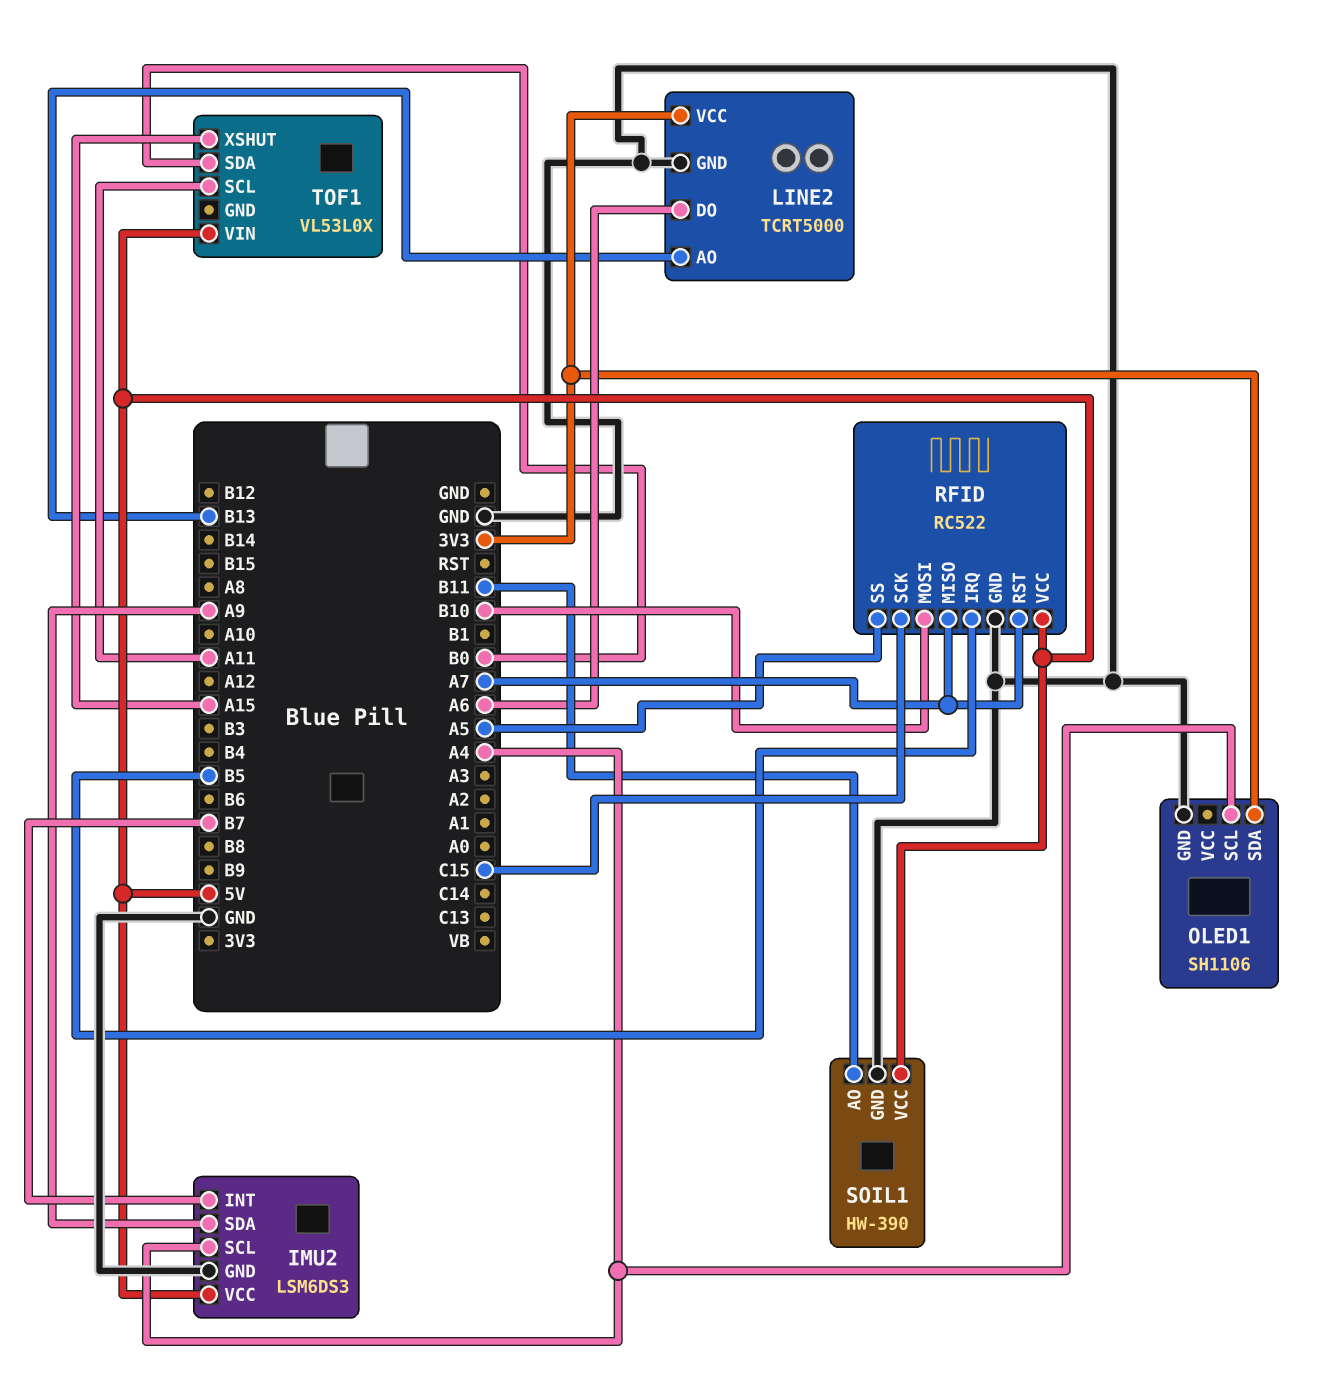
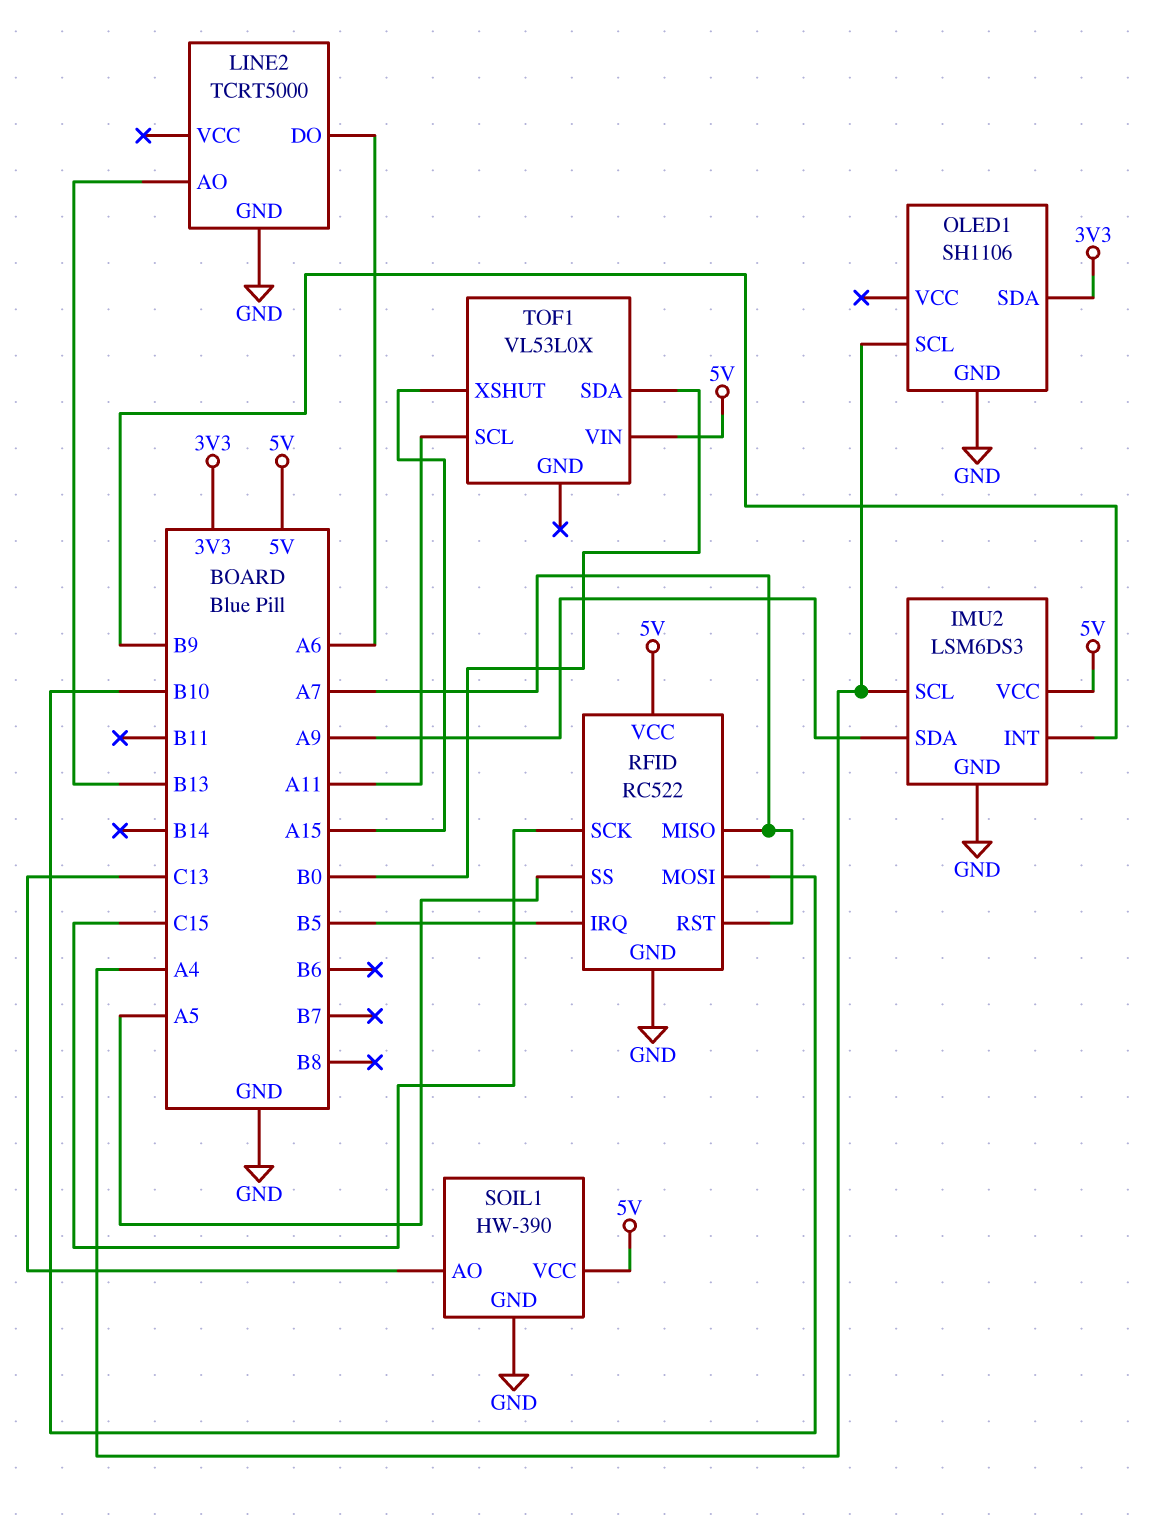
IMU2 pin INT: B7 -> B9
LINE2 pin VCC: 3V3 -> none
SOIL1 pin AO: B11 -> C13

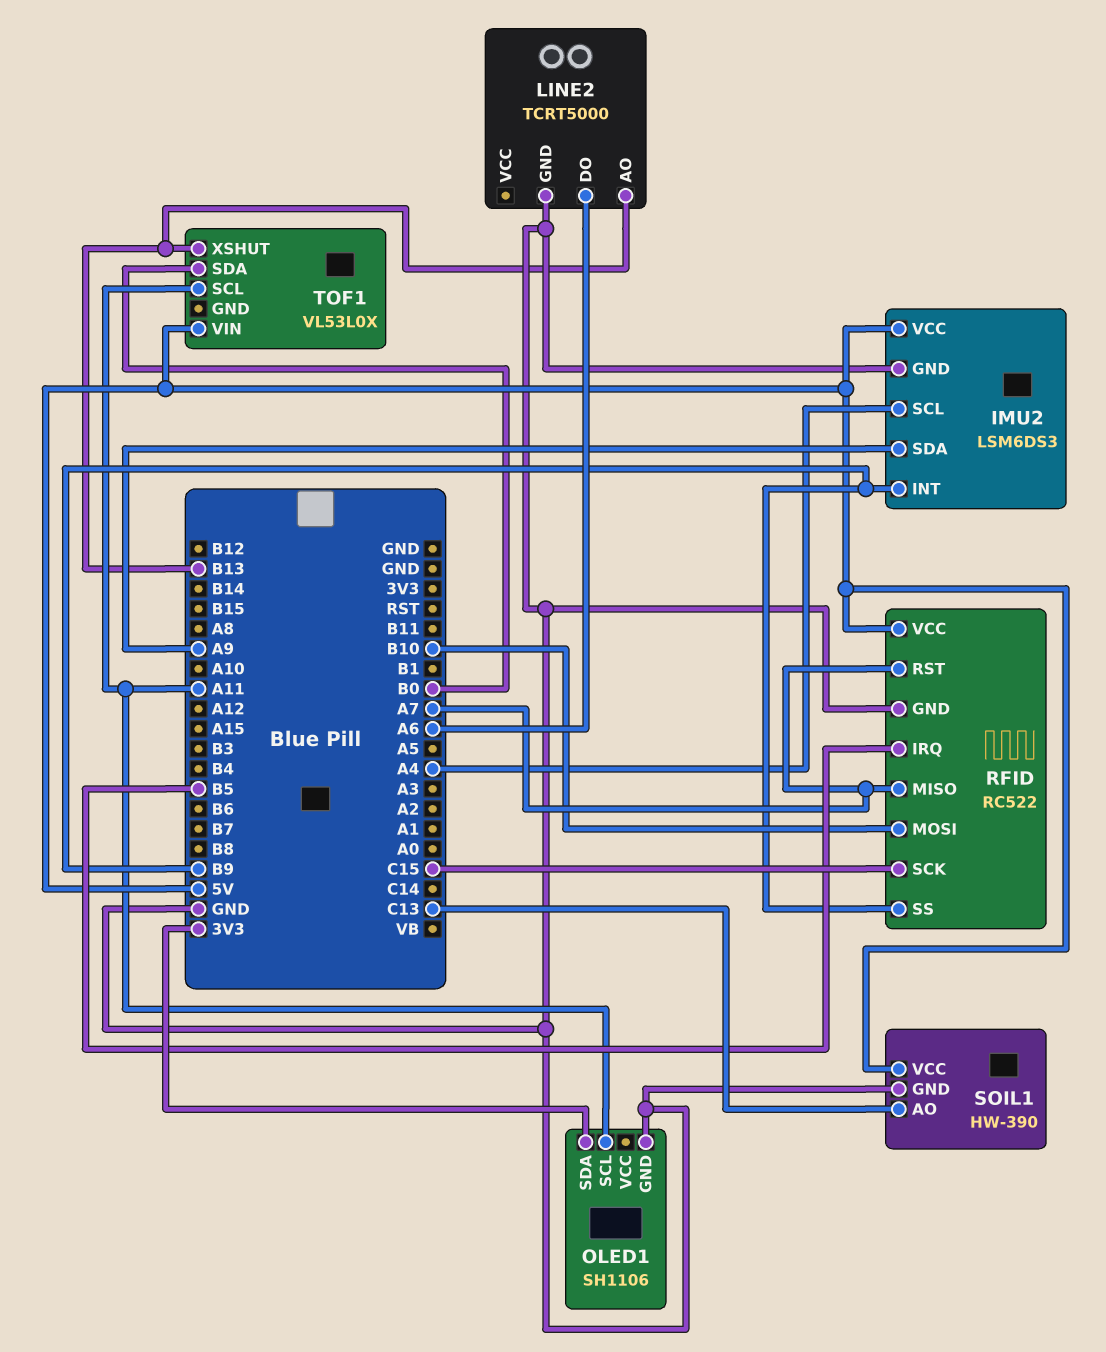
OLED1 pin SCL: A4 -> A11
RFID pin SS: A5 -> B9
TOF1 pin XSHUT: A15 -> B13

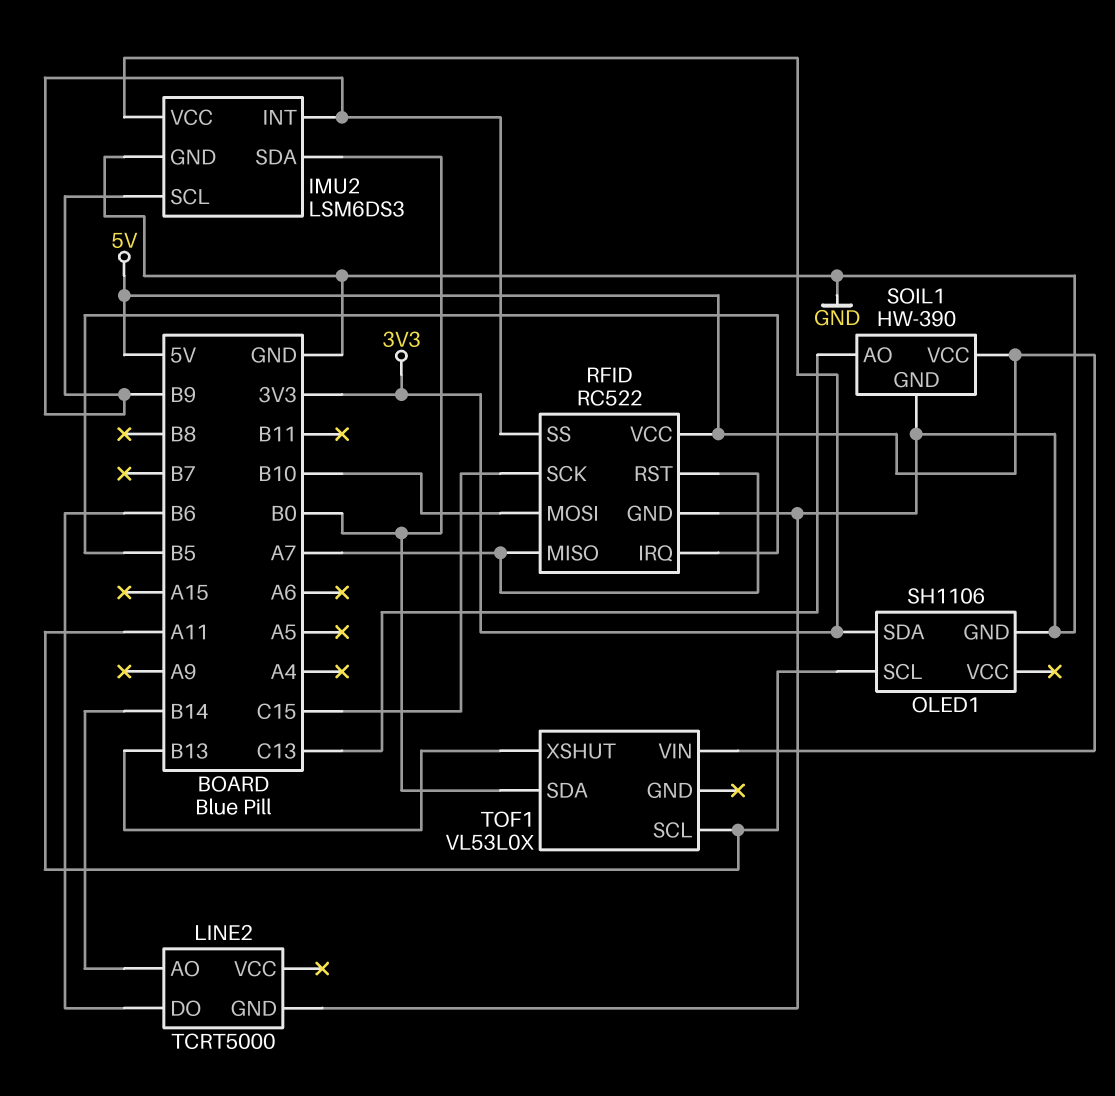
IMU2 pin SCL: A4 -> B9
IMU2 pin SDA: A9 -> B0
IMU2 pin VCC: 5V -> 3V3
LINE2 pin AO: B13 -> B14
LINE2 pin DO: A6 -> B6

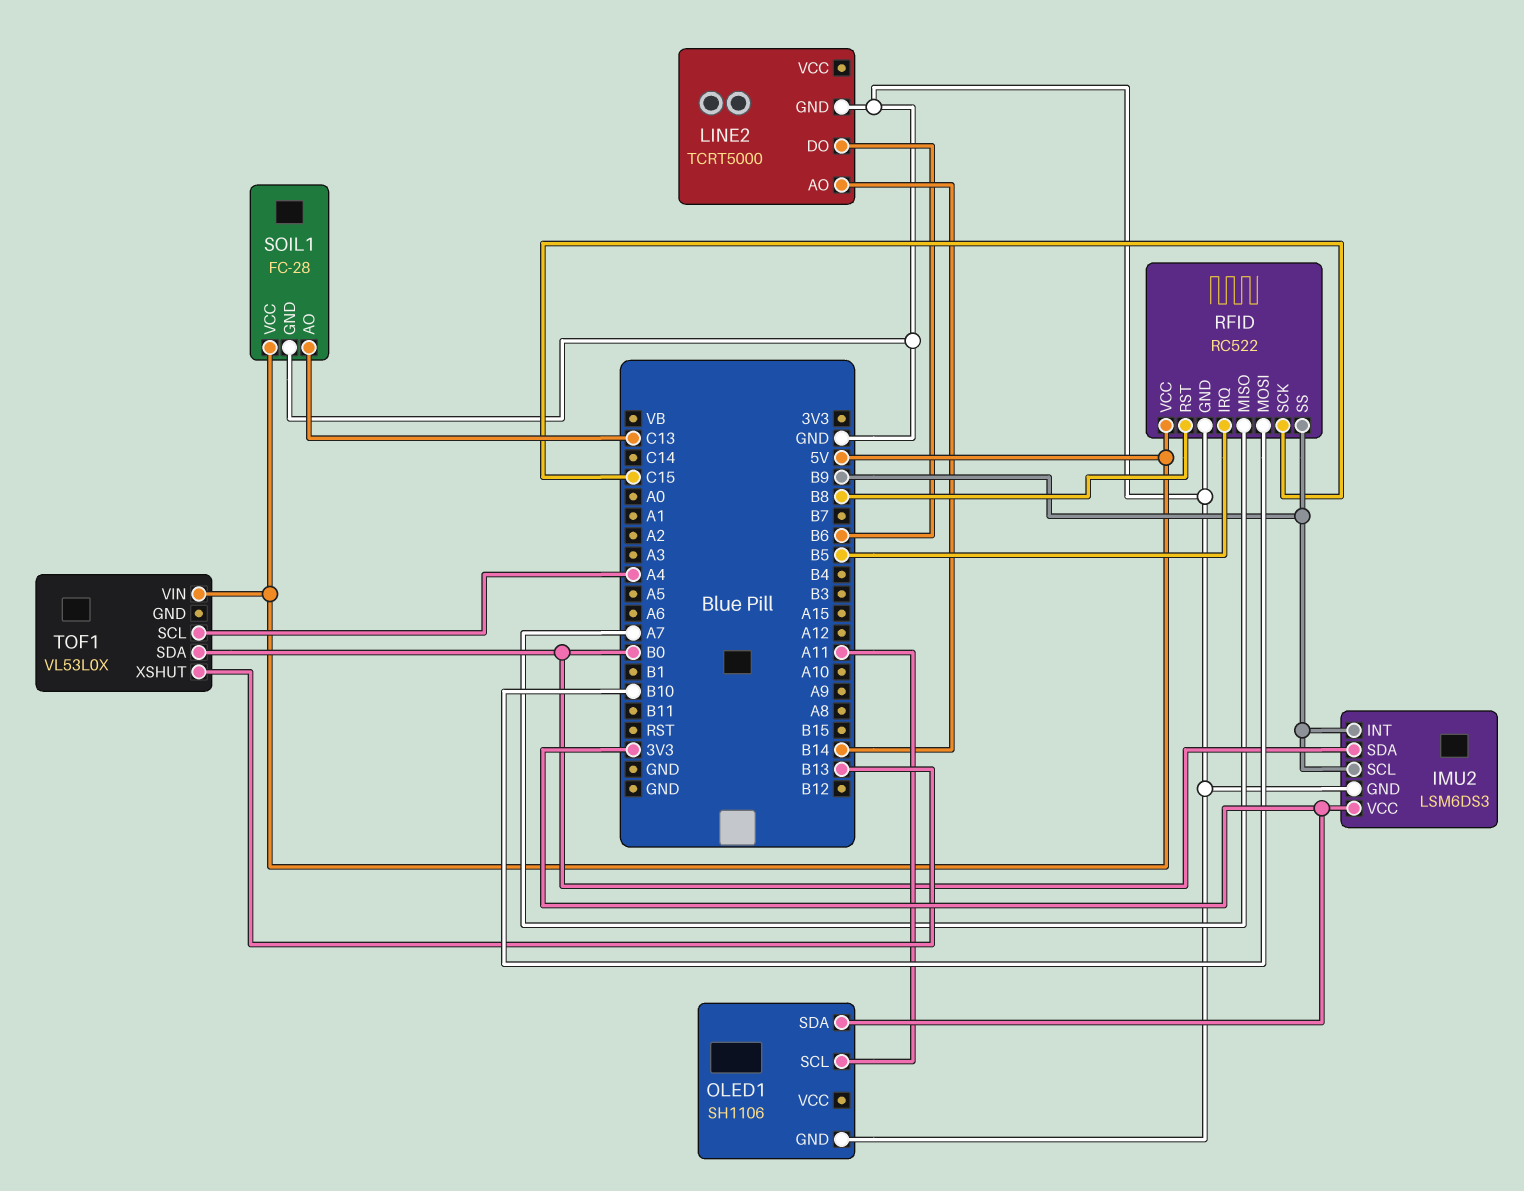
RFID pin RST: A7 -> B8
SOIL1: HW-390 -> FC-28
TOF1 pin SCL: A11 -> A4

